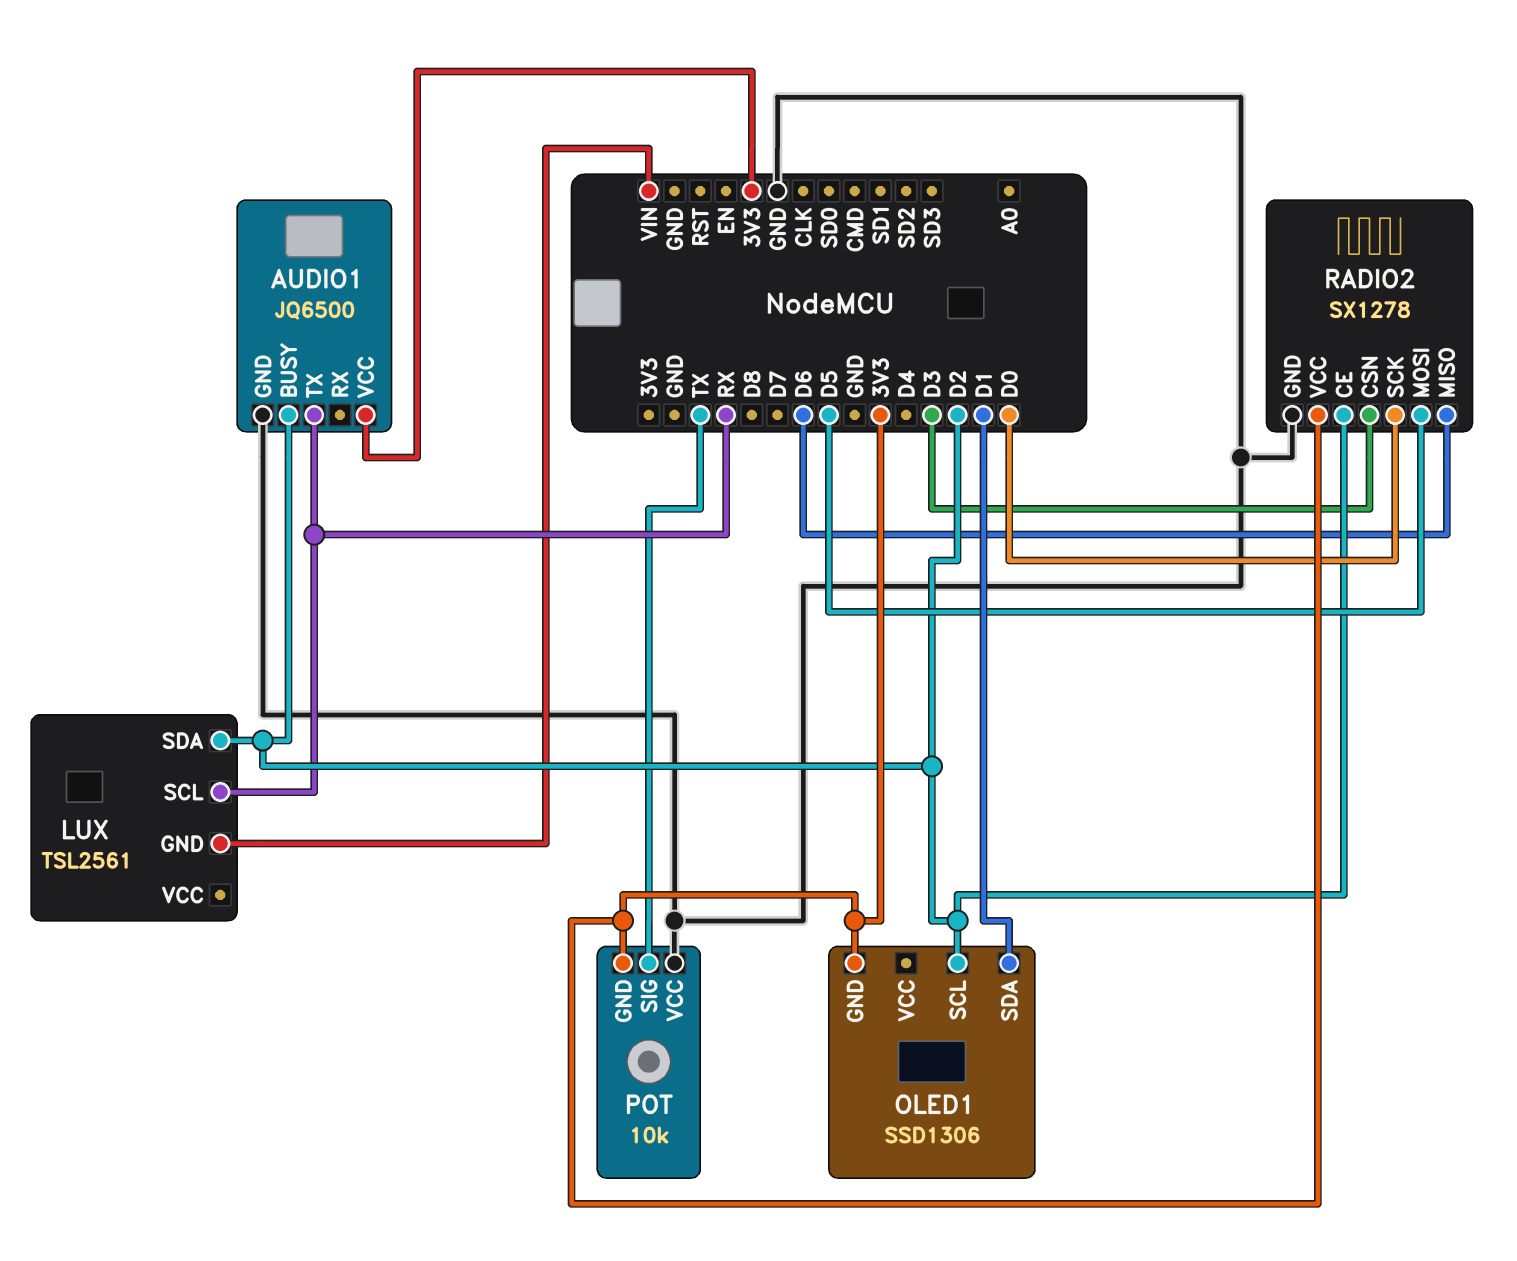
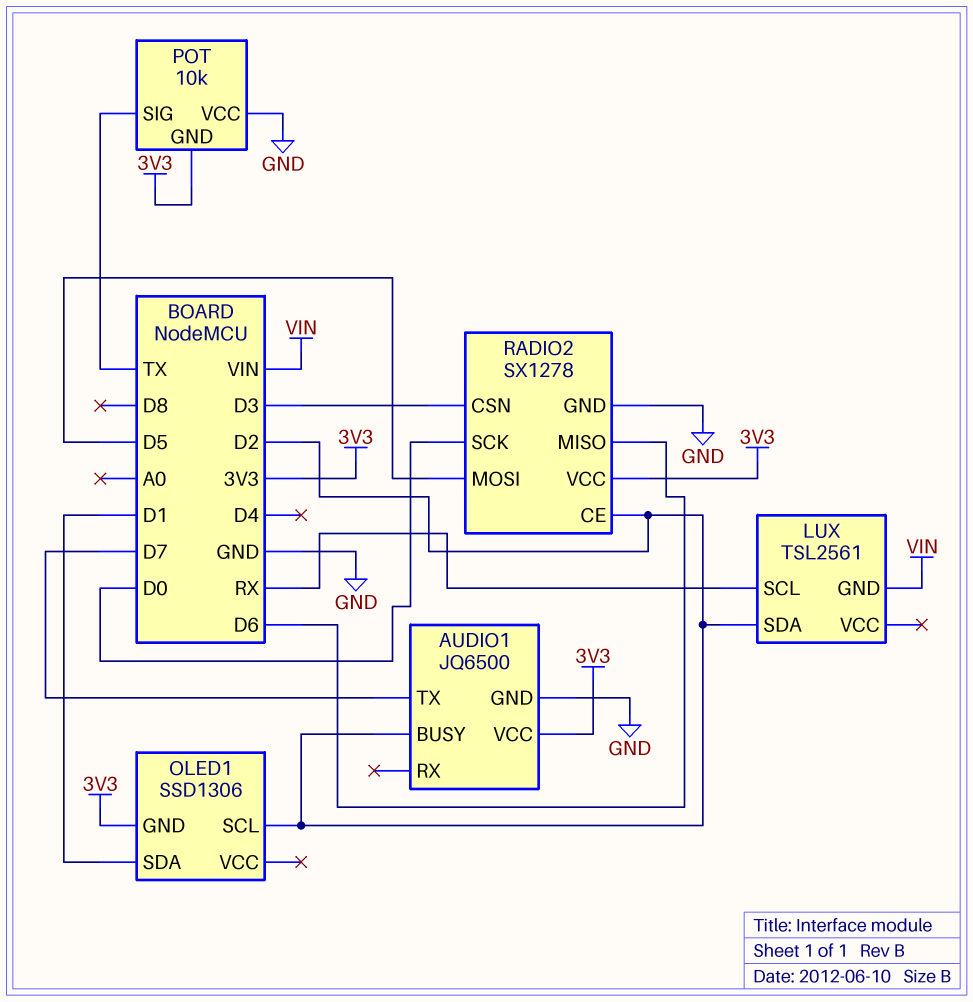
AUDIO1 pin TX: RX -> D7

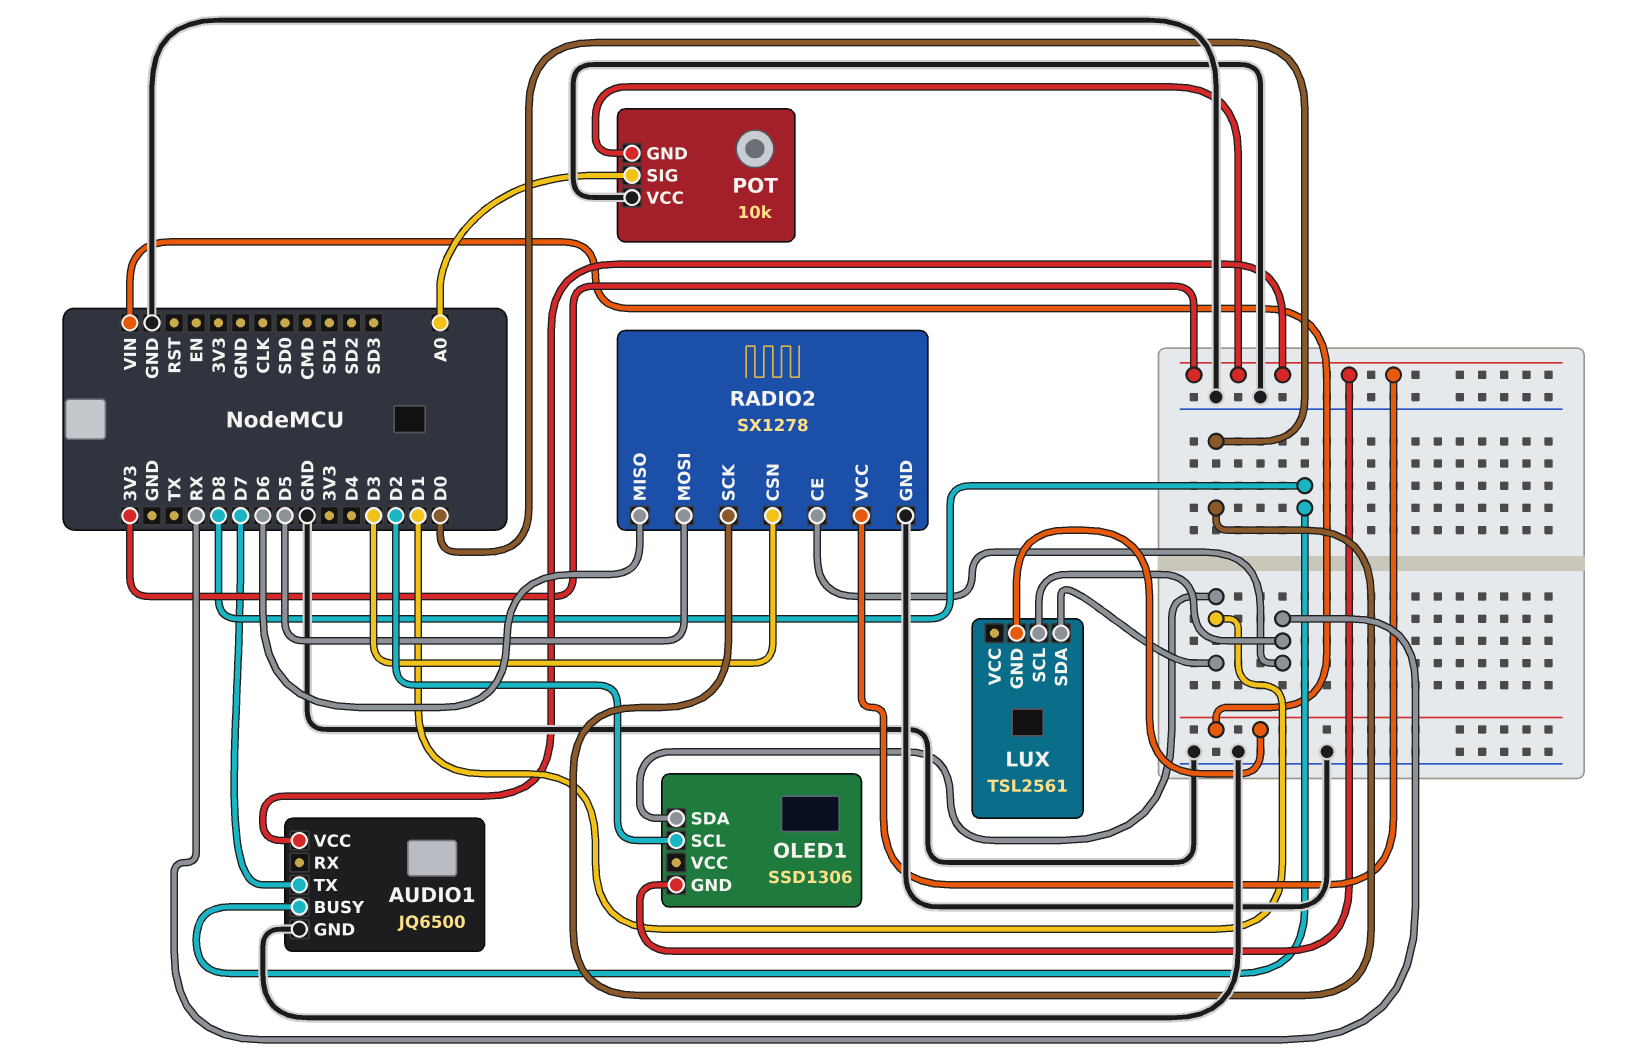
AUDIO1 pin BUSY: D2 -> D8
LUX pin SDA: D2 -> D1
POT pin SIG: TX -> A0
RADIO2 pin CE: D2 -> RX

